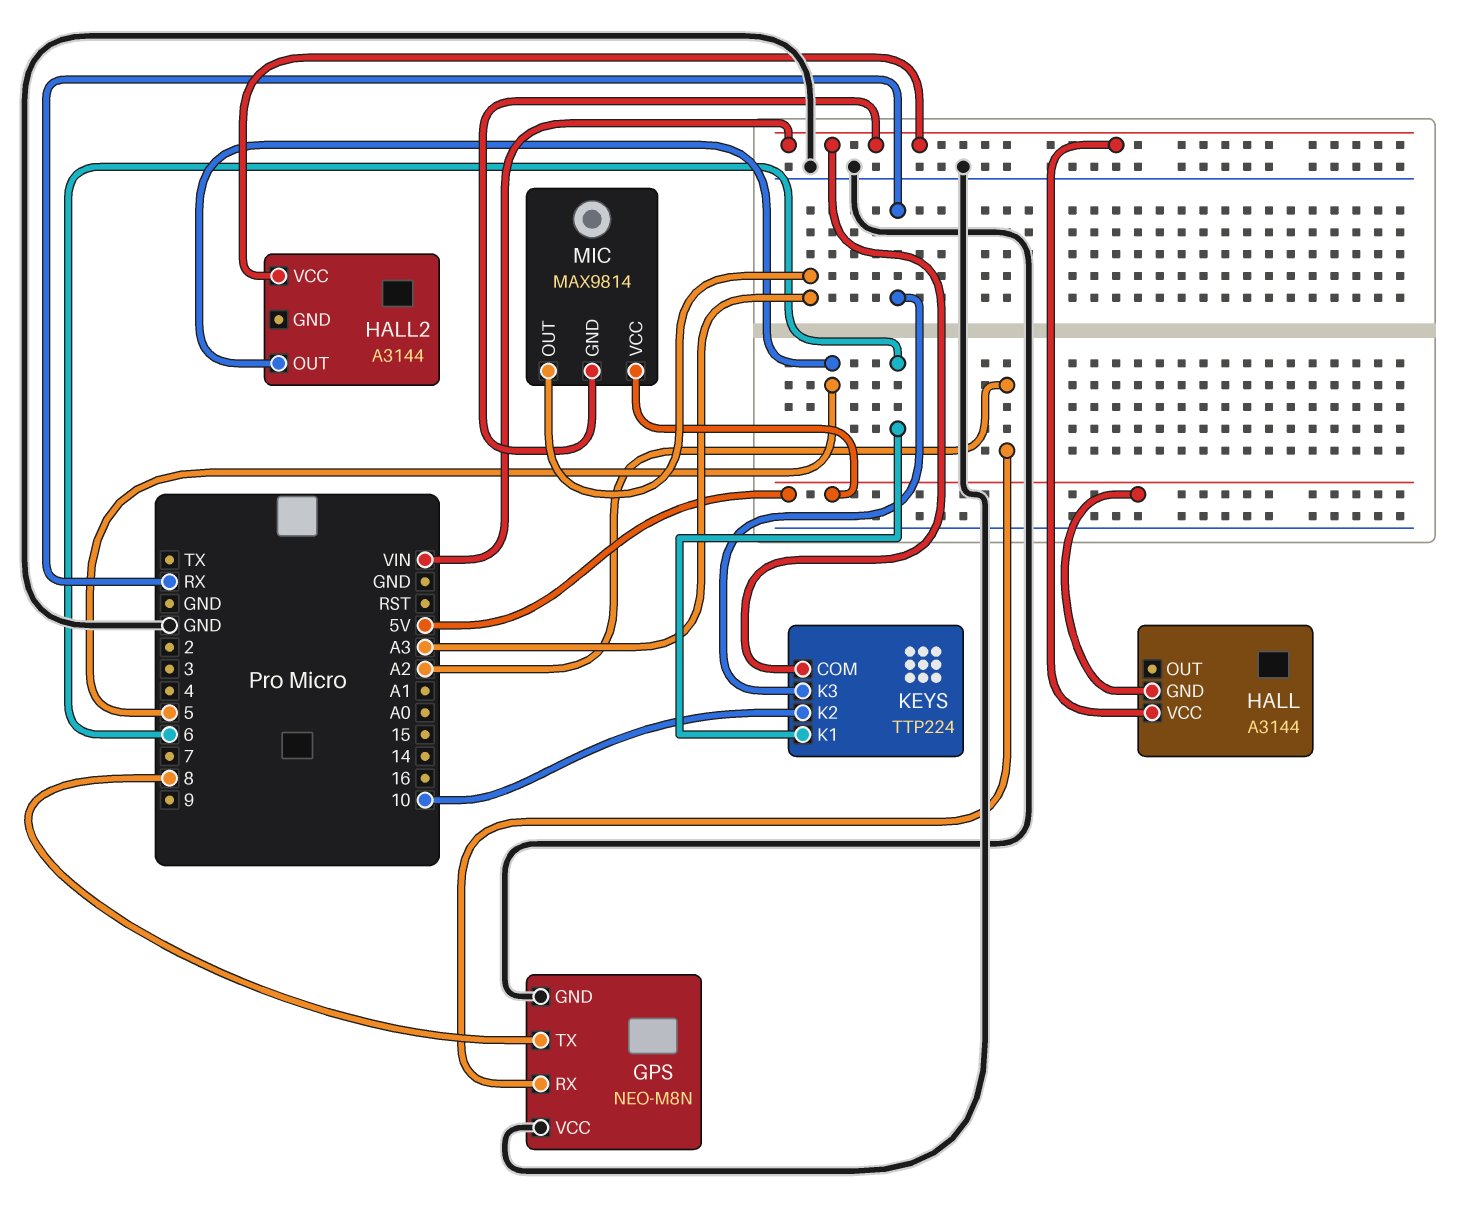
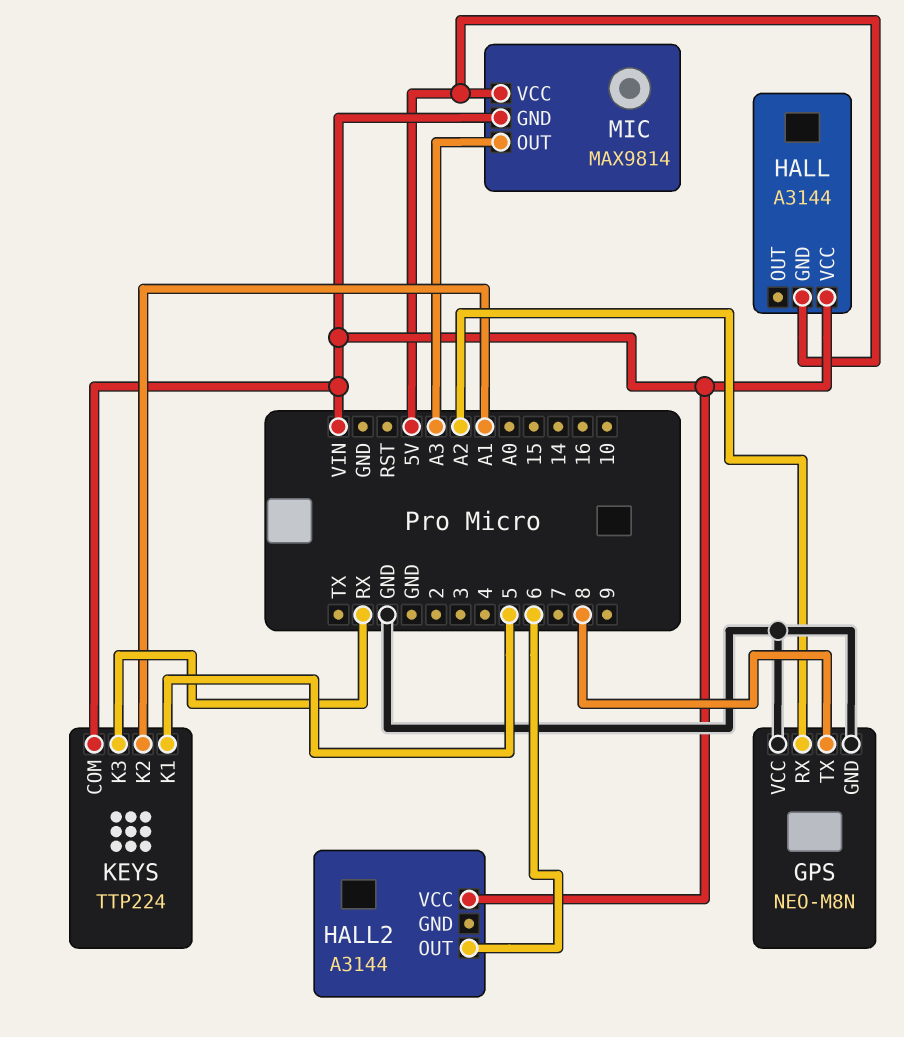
HALL2 pin OUT: 5 -> 6
KEYS pin K1: 6 -> 5
KEYS pin K2: 10 -> A1

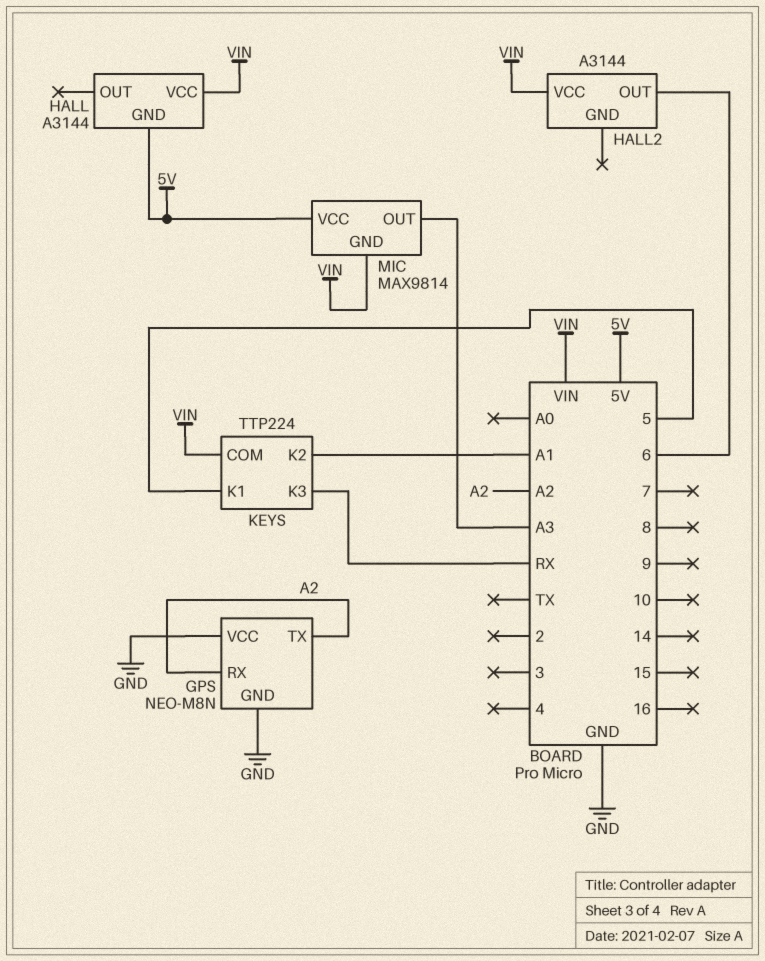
GPS pin TX: 8 -> A2

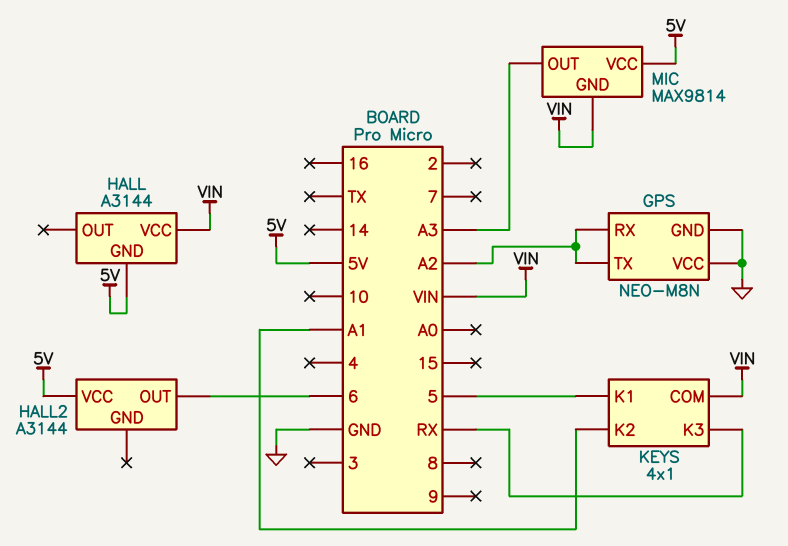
HALL2 pin VCC: VIN -> 5V
KEYS: TTP224 -> 4x1

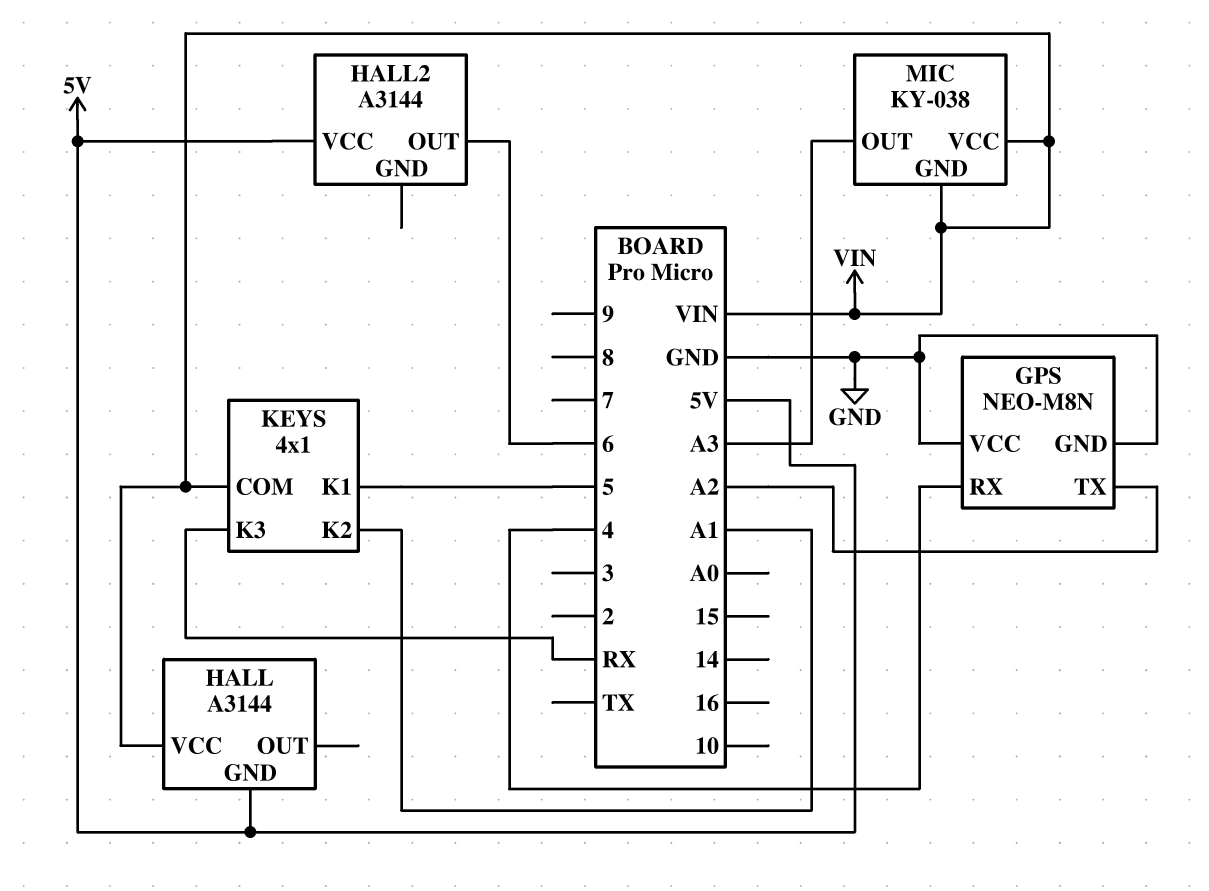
GPS pin RX: A2 -> 4
MIC: MAX9814 -> KY-038
MIC pin VCC: 5V -> VIN

